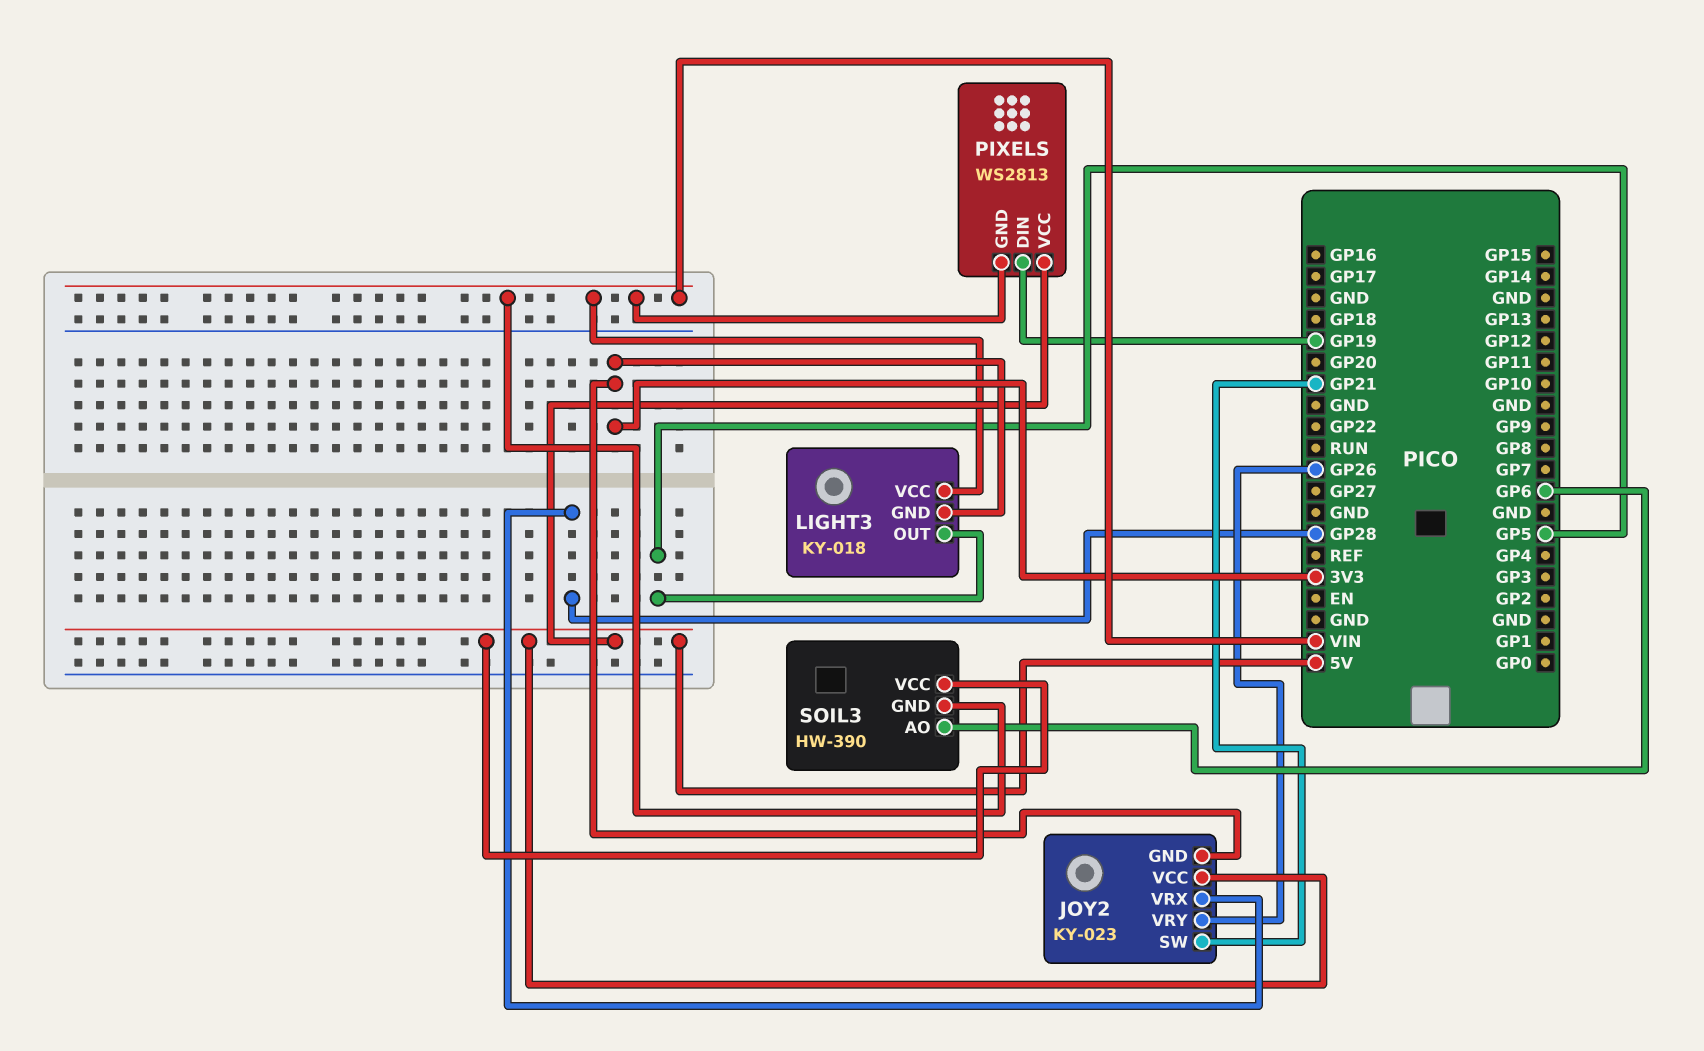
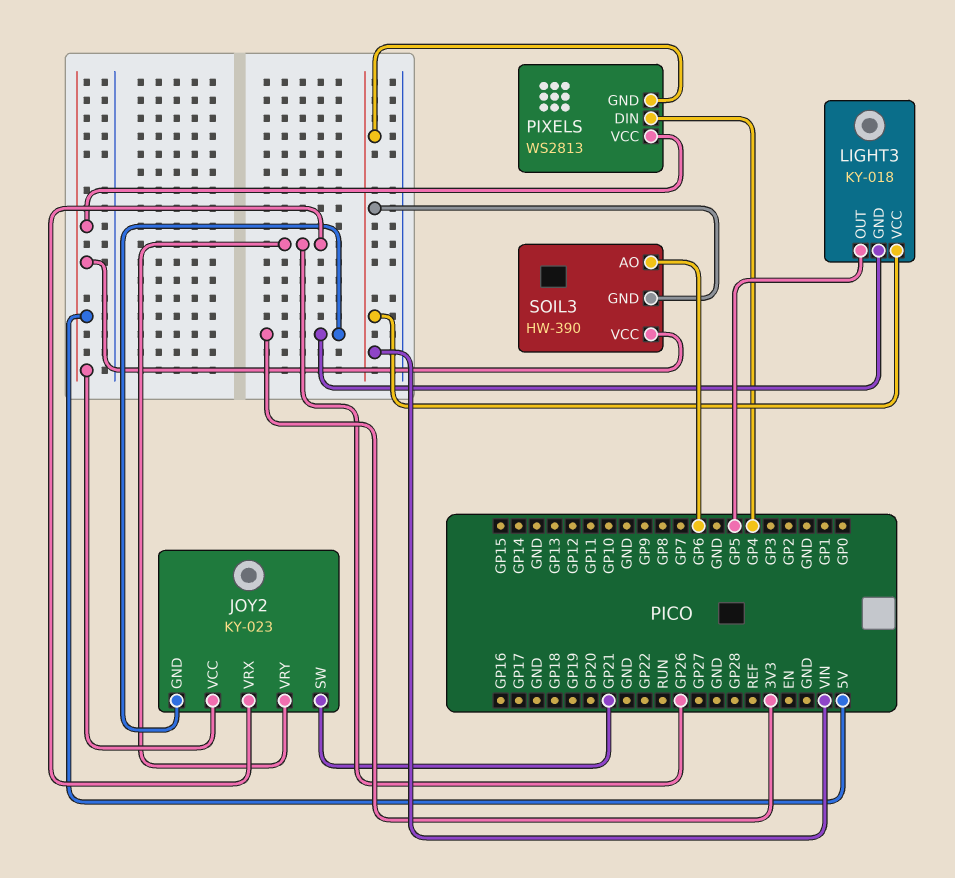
JOY2 pin VRX: GP28 -> GP26
PIXELS pin DIN: GP19 -> GP4

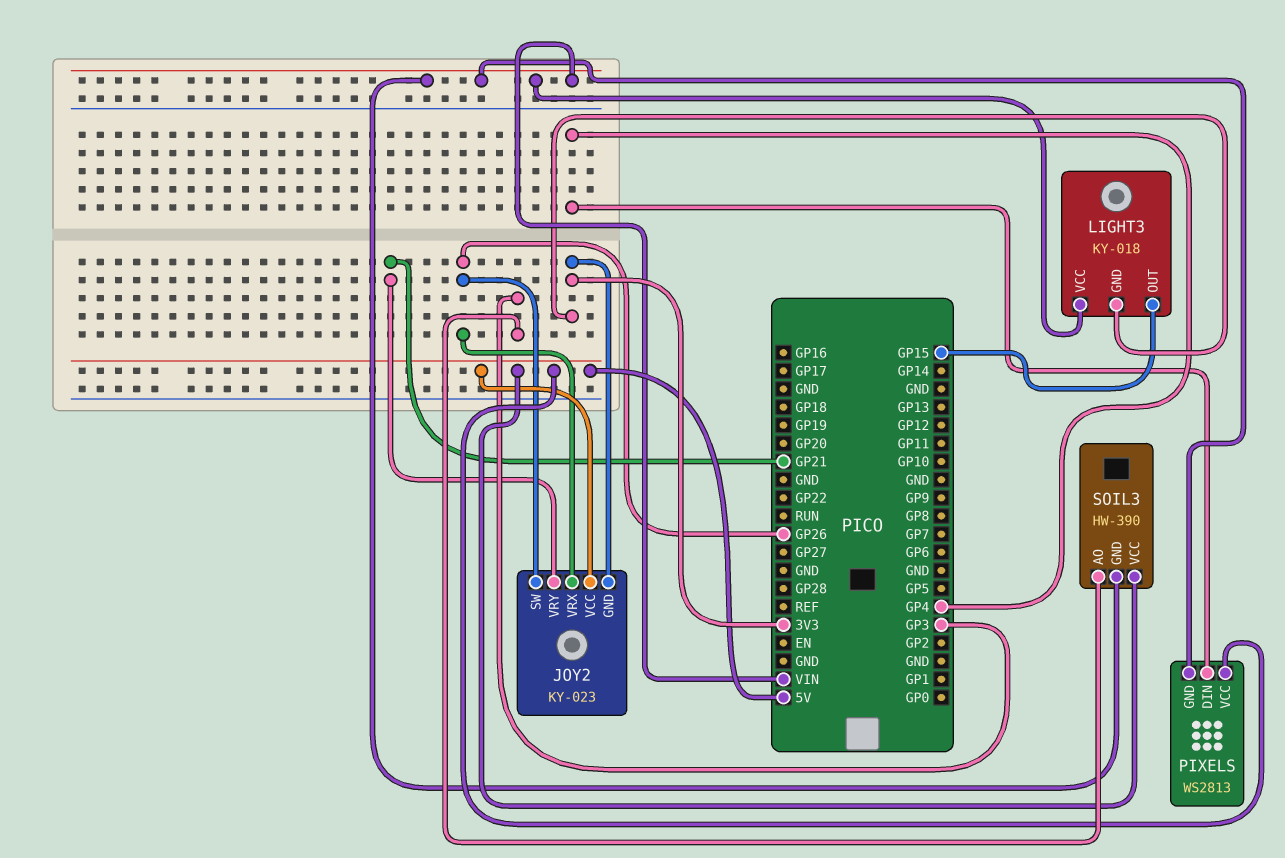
JOY2 pin SW: GP21 -> GP26
JOY2 pin VRY: GP26 -> GP21
LIGHT3 pin OUT: GP5 -> GP15
SOIL3 pin AO: GP6 -> GP3

